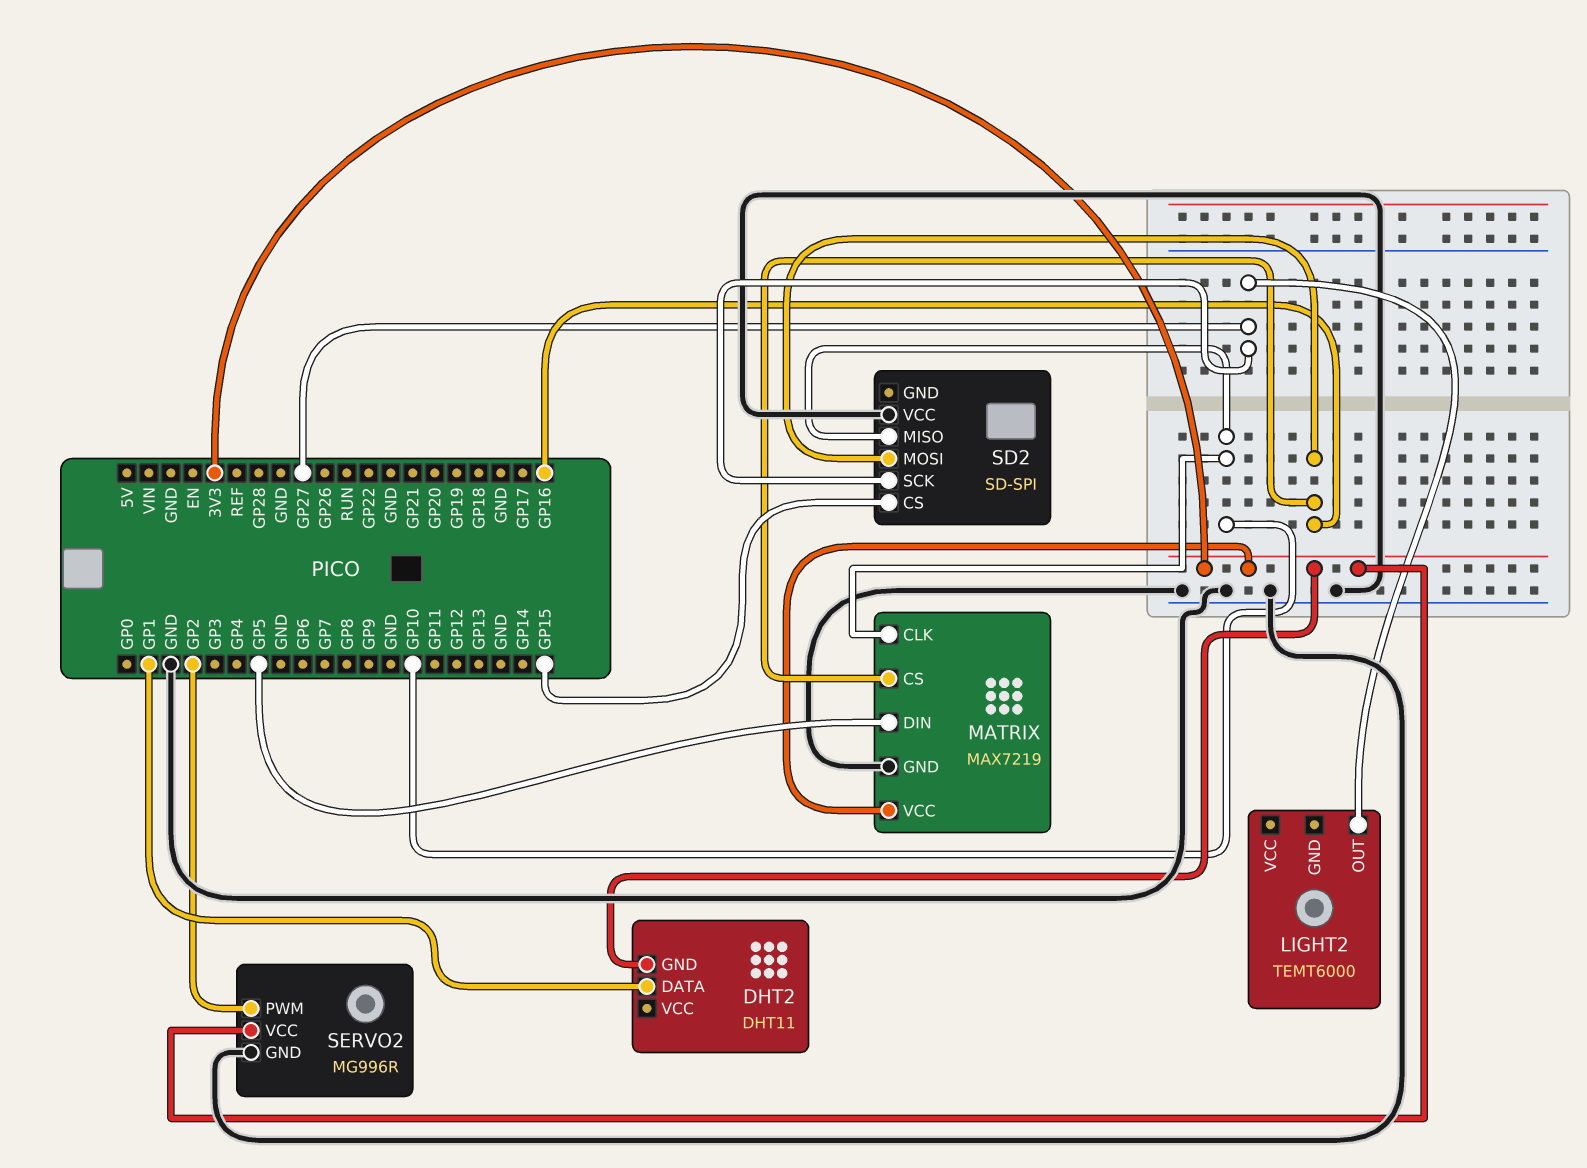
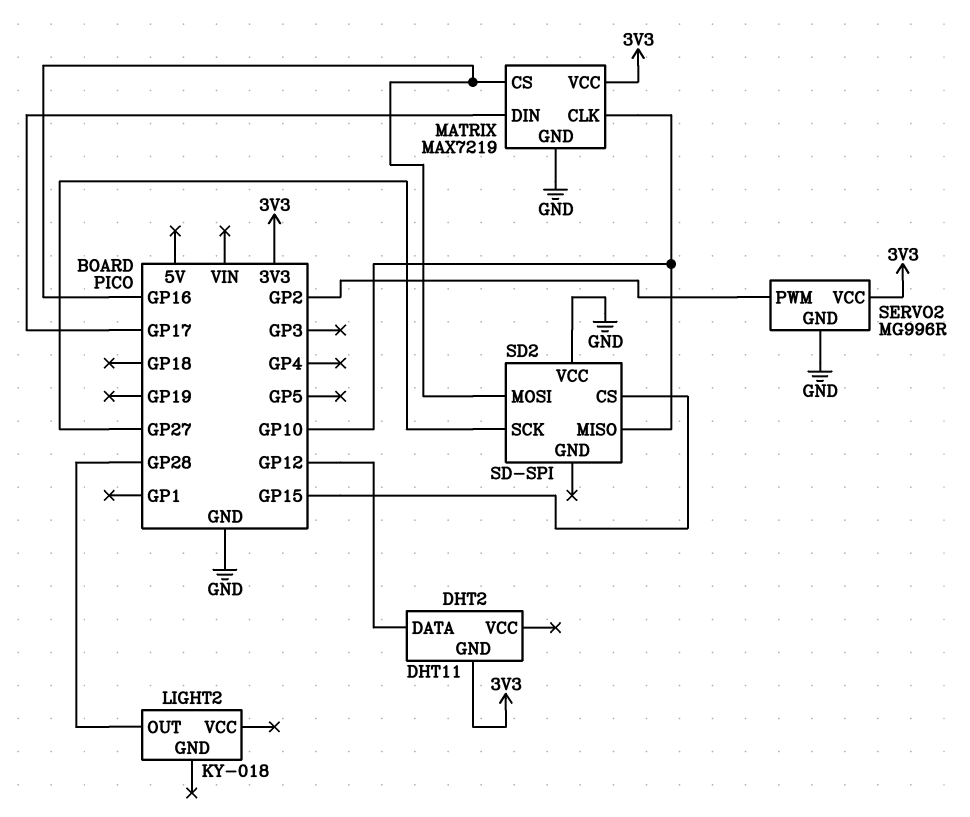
DHT2 pin DATA: GP1 -> GP12
LIGHT2: TEMT6000 -> KY-018
LIGHT2 pin OUT: GP27 -> GP28
MATRIX pin DIN: GP5 -> GP17

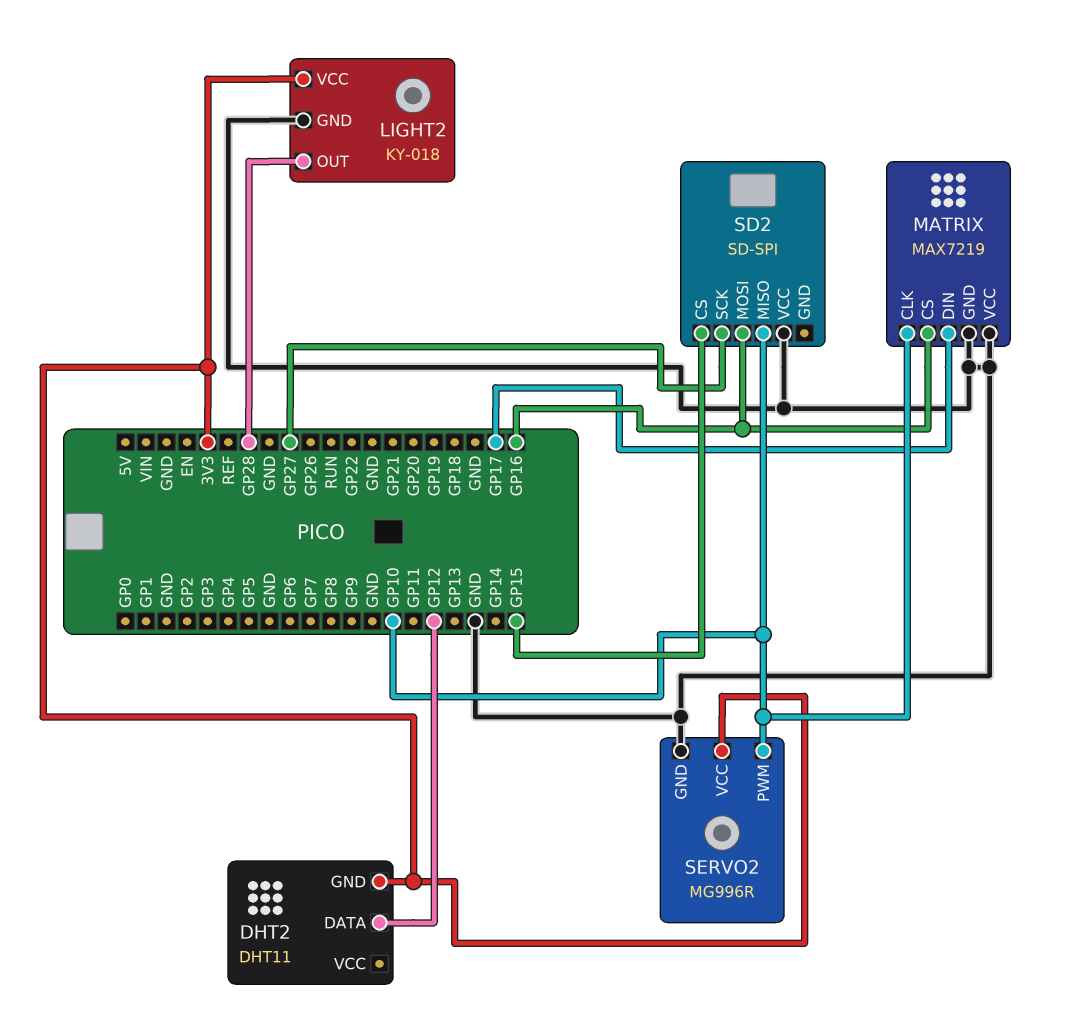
LIGHT2 pin GND: none -> GND
LIGHT2 pin VCC: none -> 3V3
MATRIX pin VCC: 3V3 -> GND
SERVO2 pin PWM: GP2 -> GP10

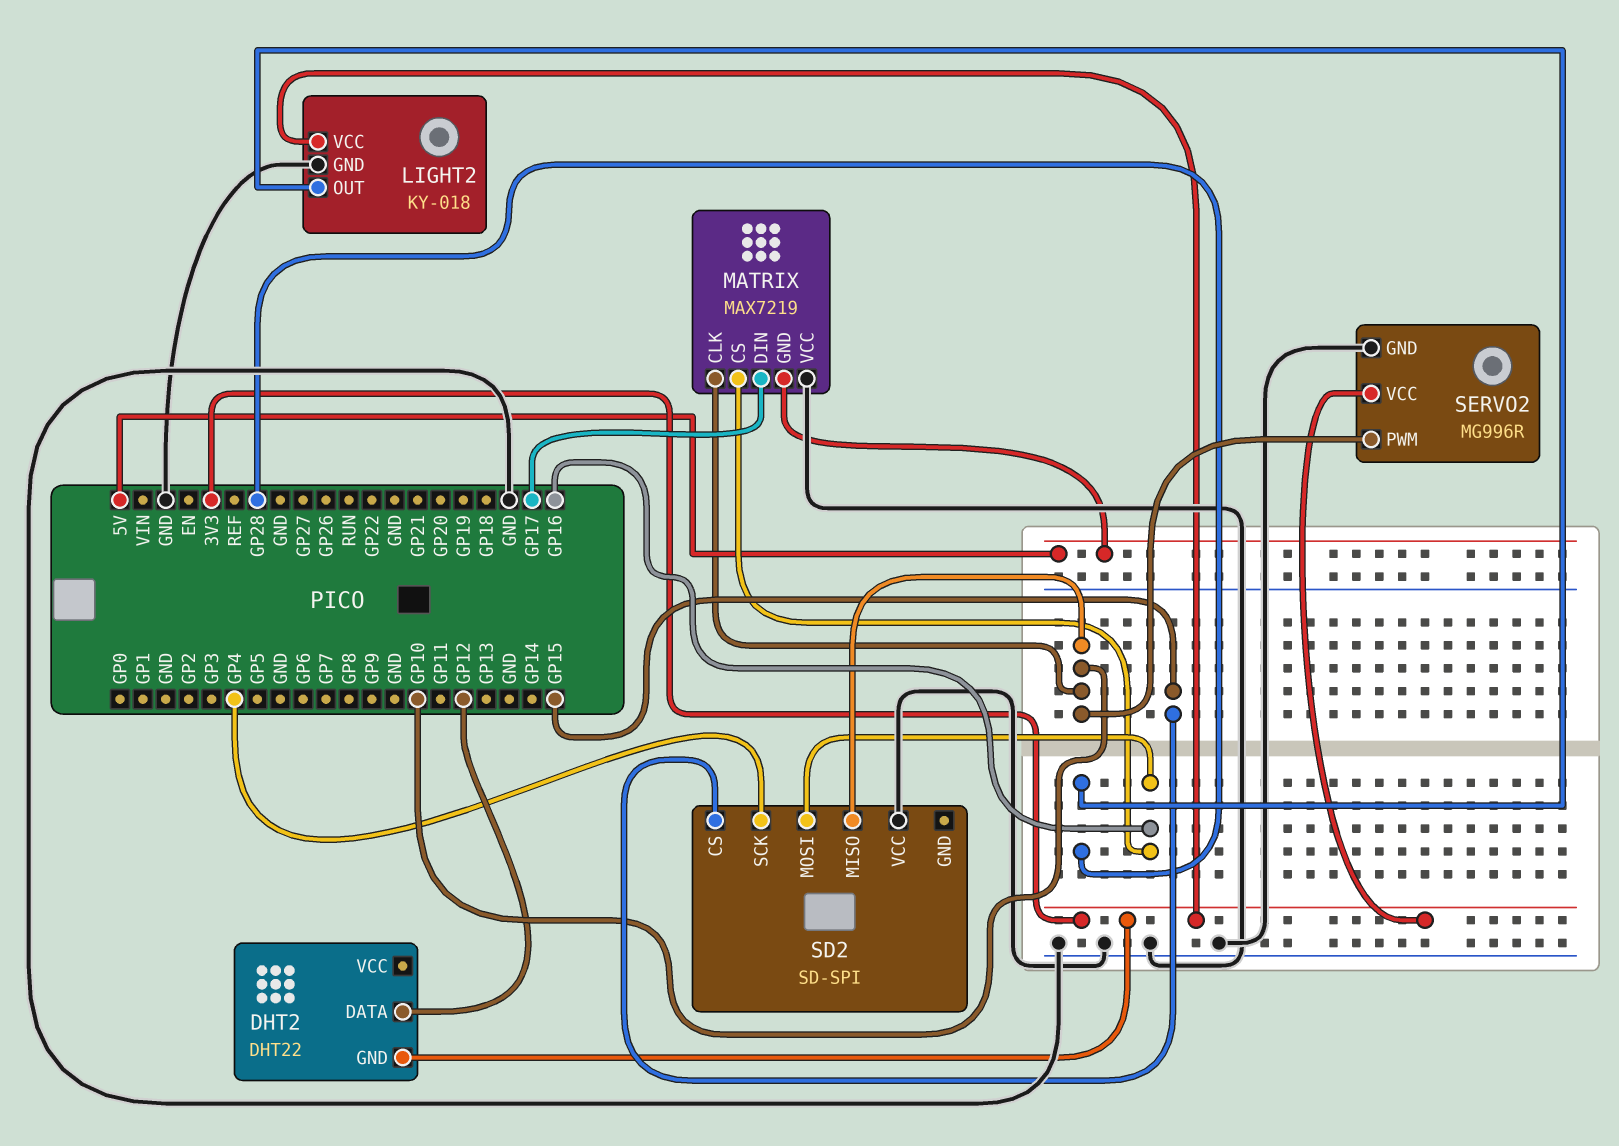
DHT2: DHT11 -> DHT22
MATRIX pin GND: GND -> 5V
SD2 pin SCK: GP27 -> GP4

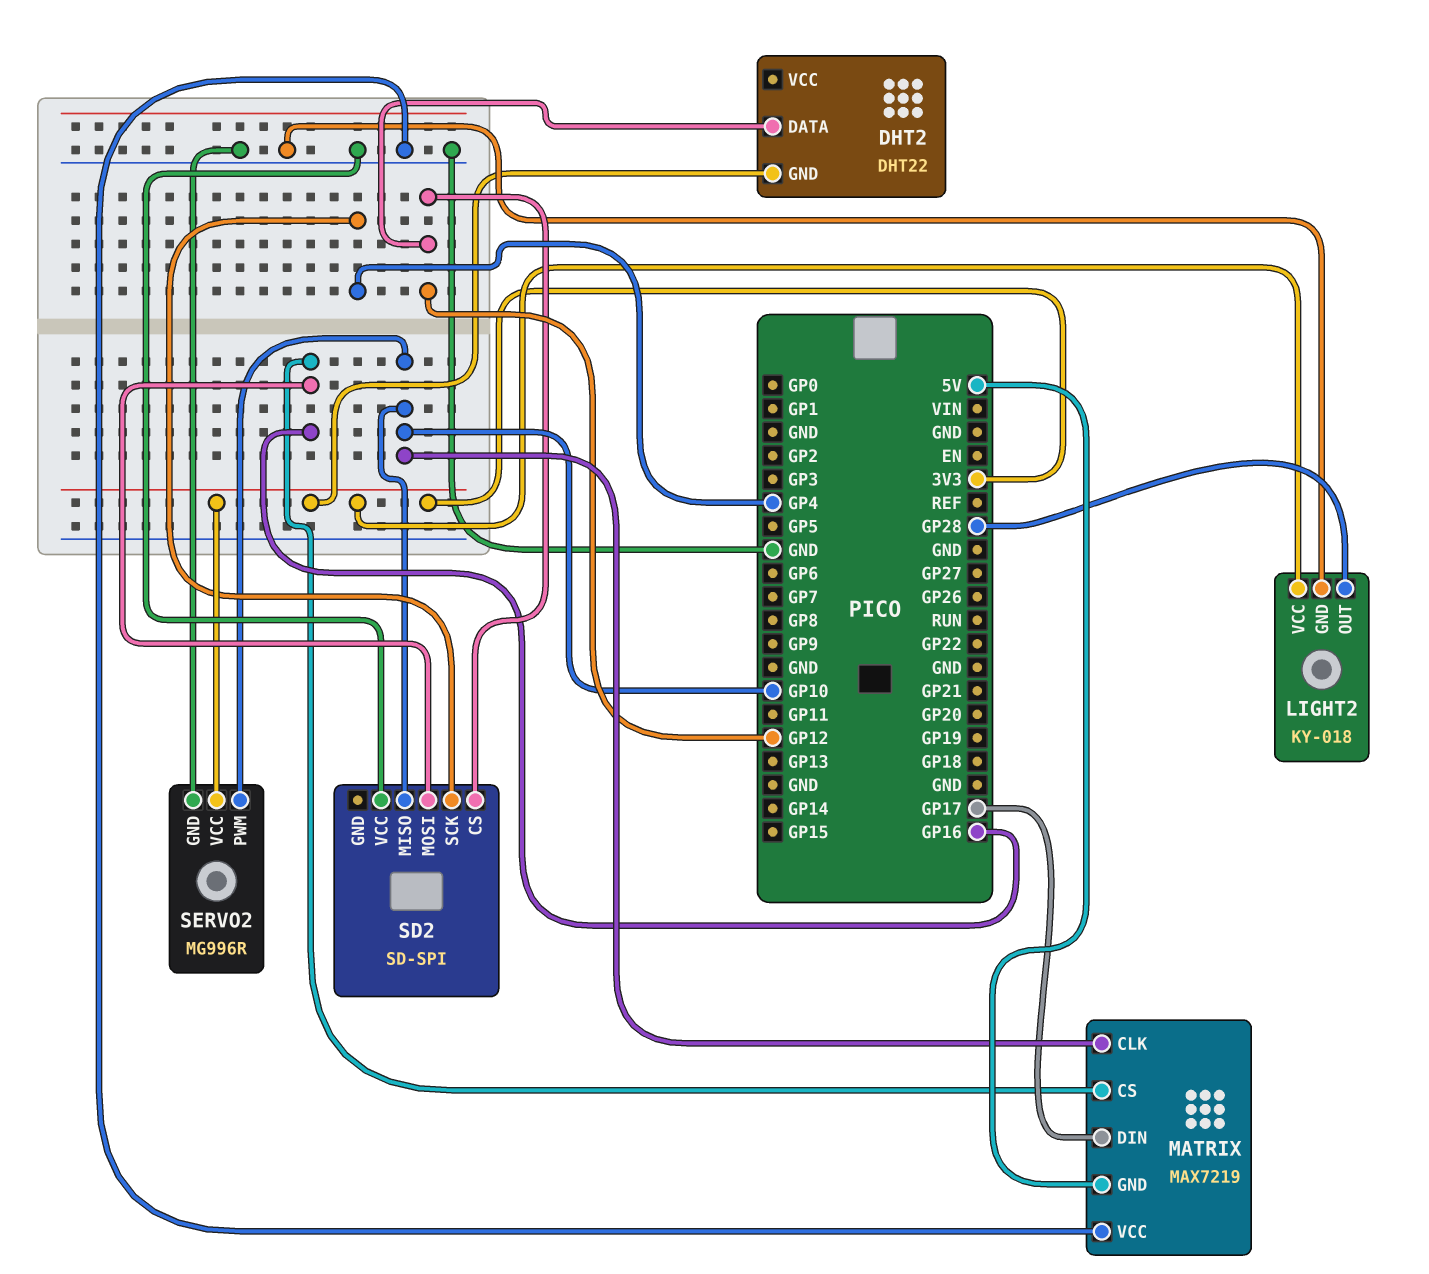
SD2 pin CS: GP15 -> GP12

